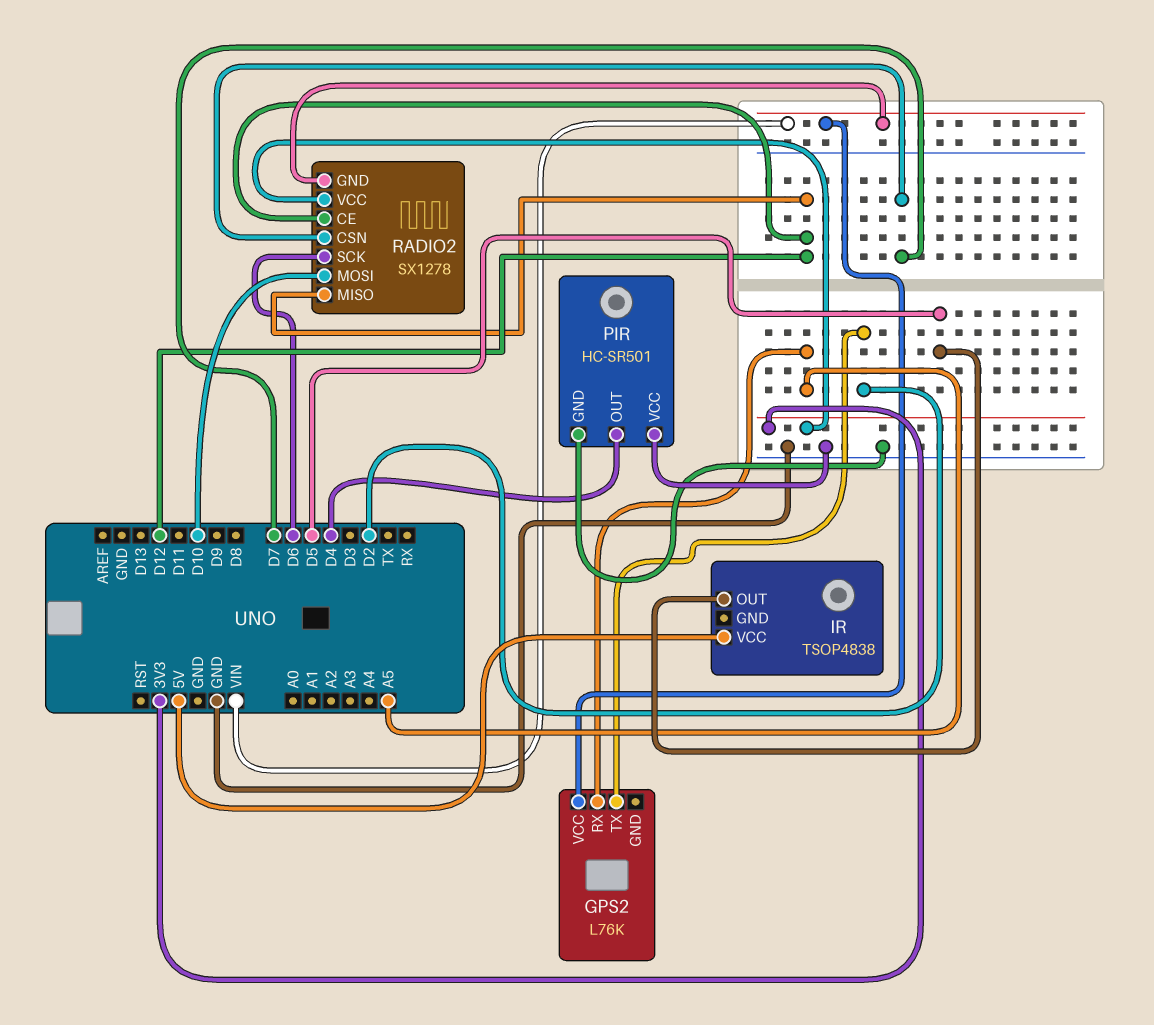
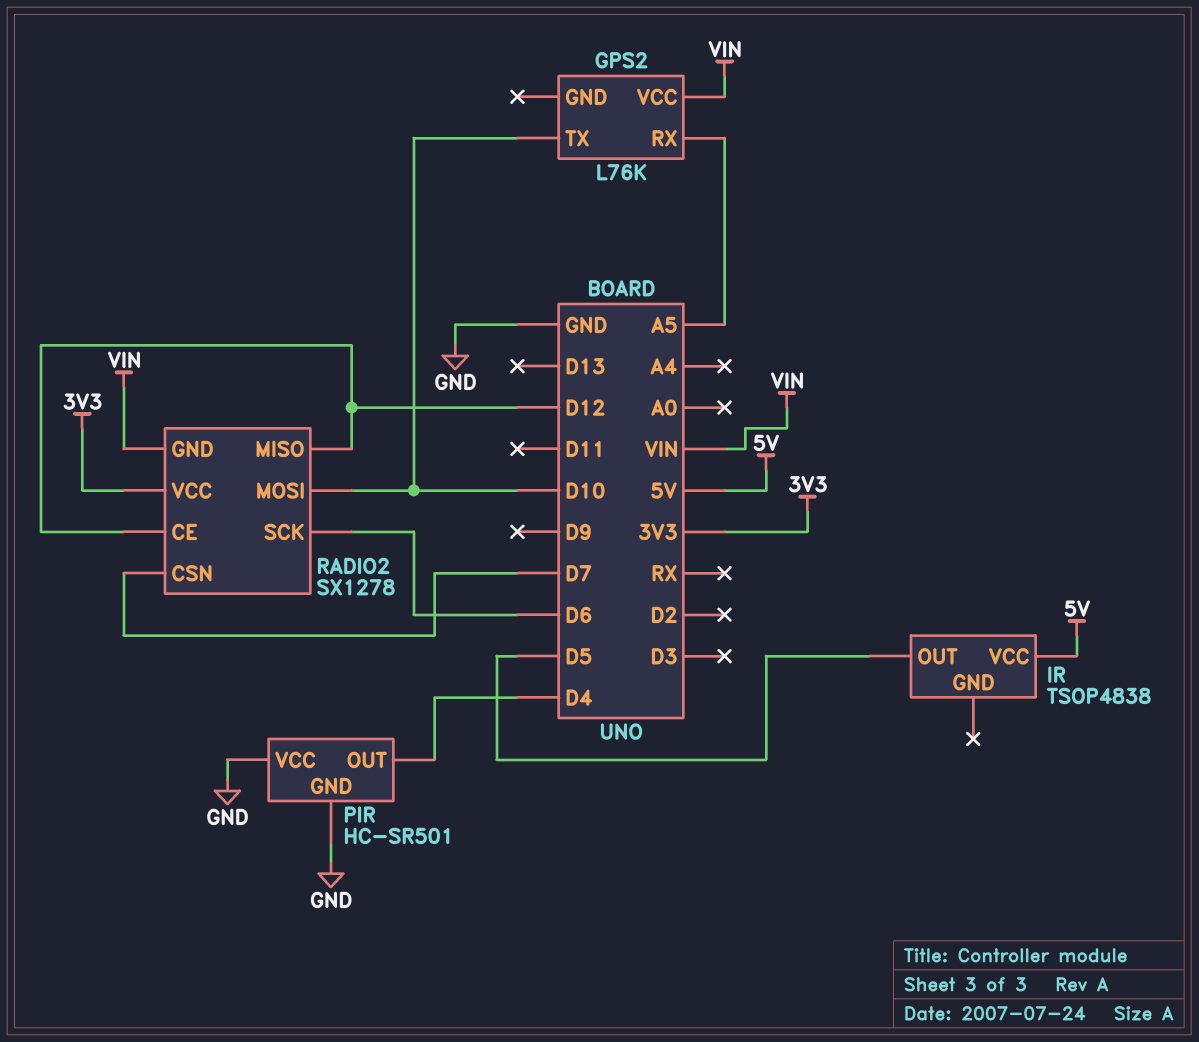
GPS2 pin TX: D2 -> D10

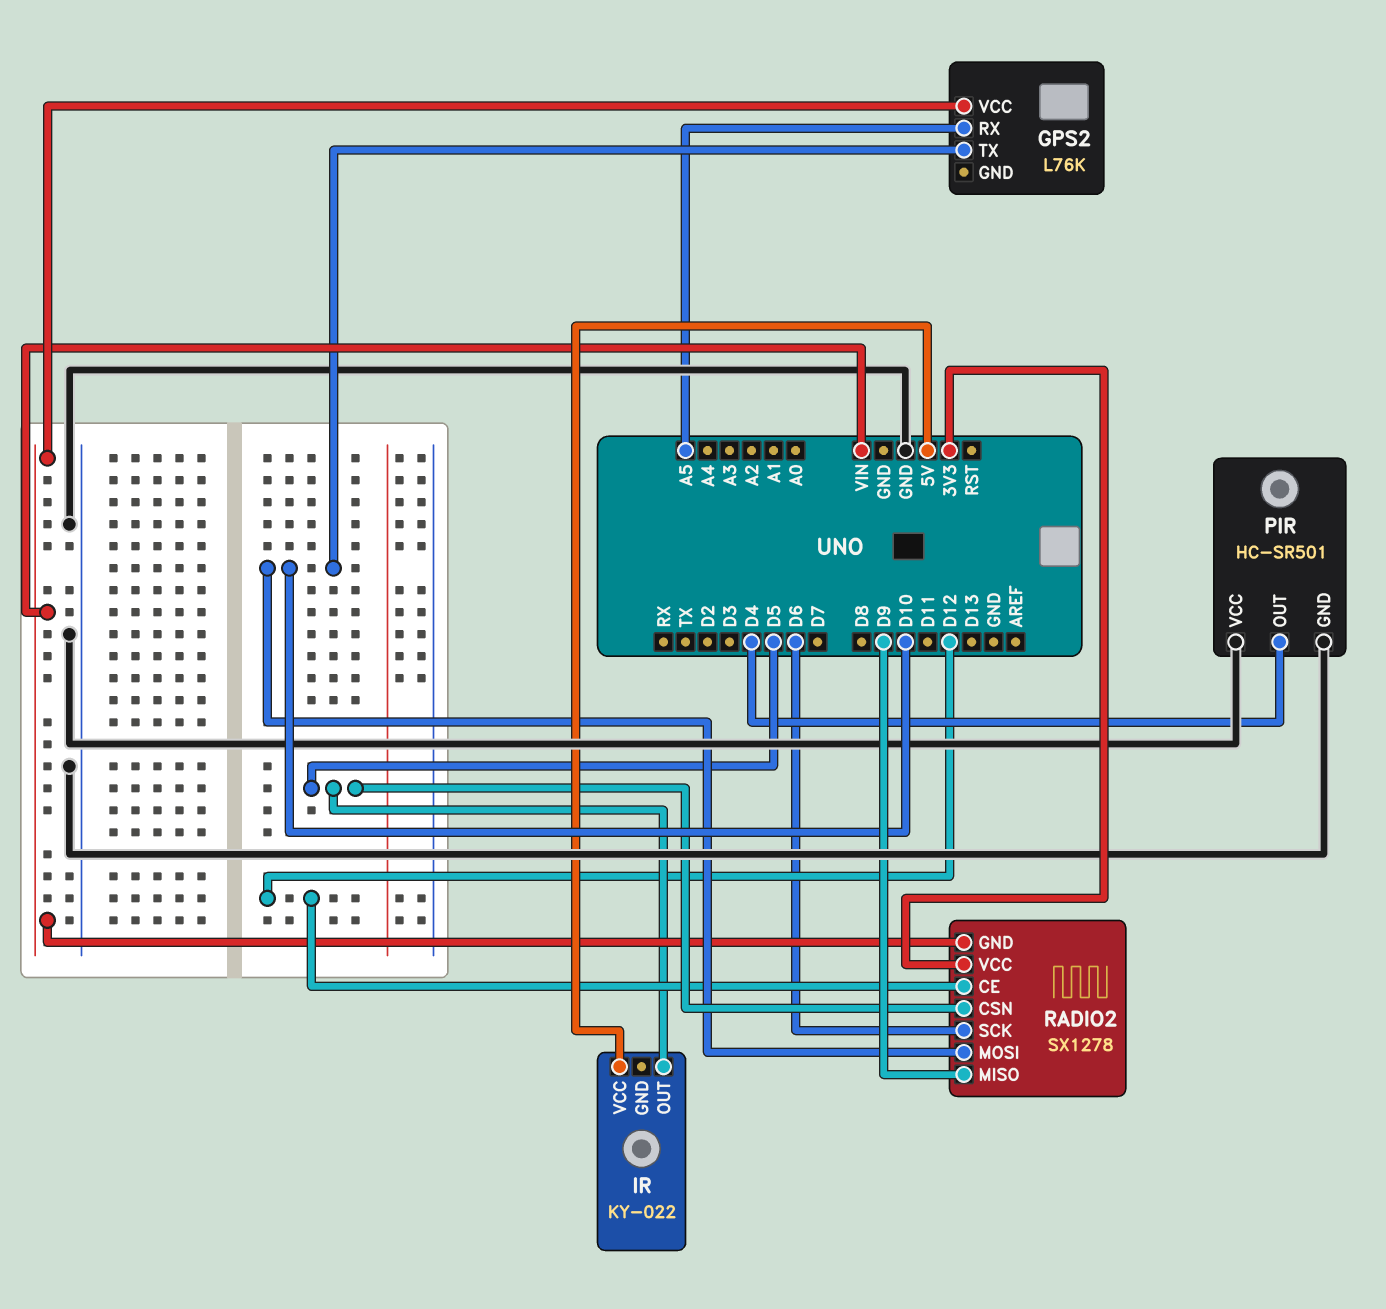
IR: TSOP4838 -> KY-022
RADIO2 pin CSN: D7 -> D5
RADIO2 pin MISO: D12 -> D9

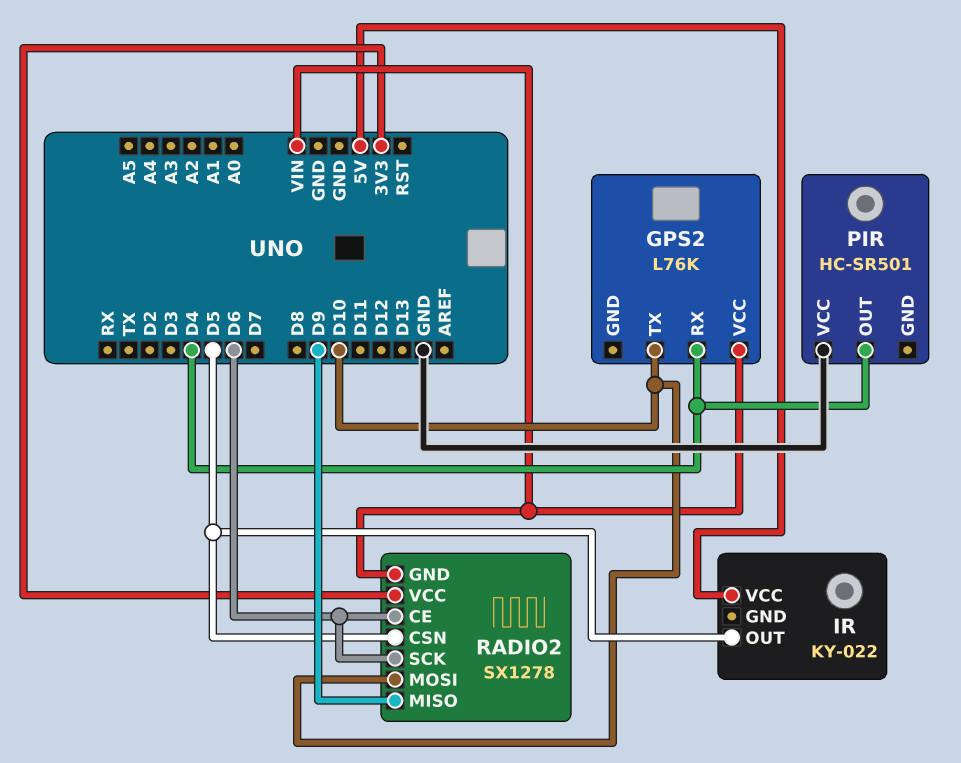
GPS2 pin RX: A5 -> D4
PIR pin GND: GND -> none
RADIO2 pin CE: D12 -> D6

